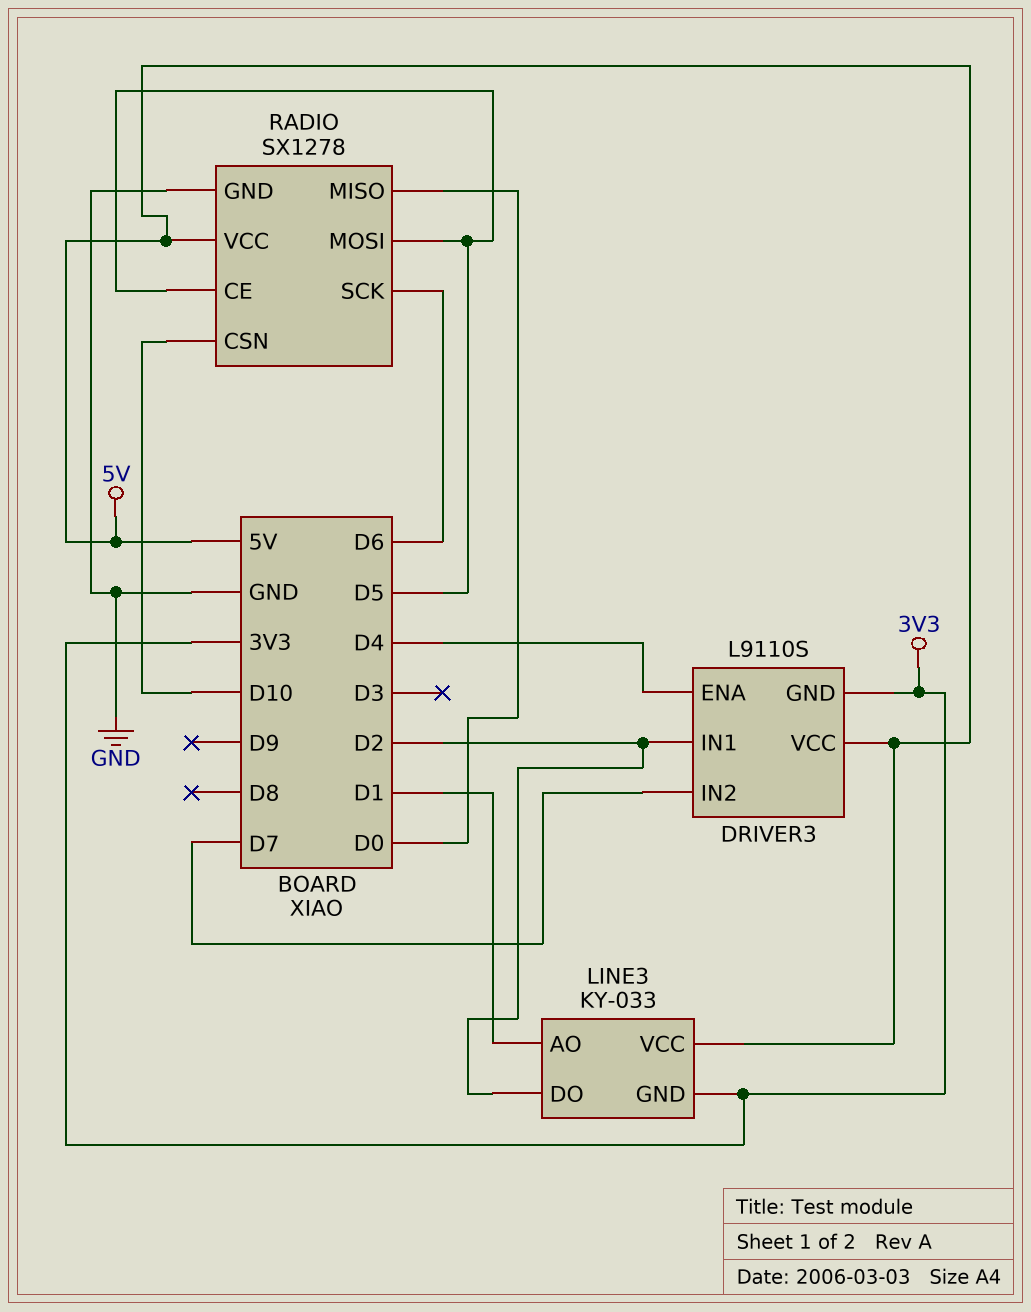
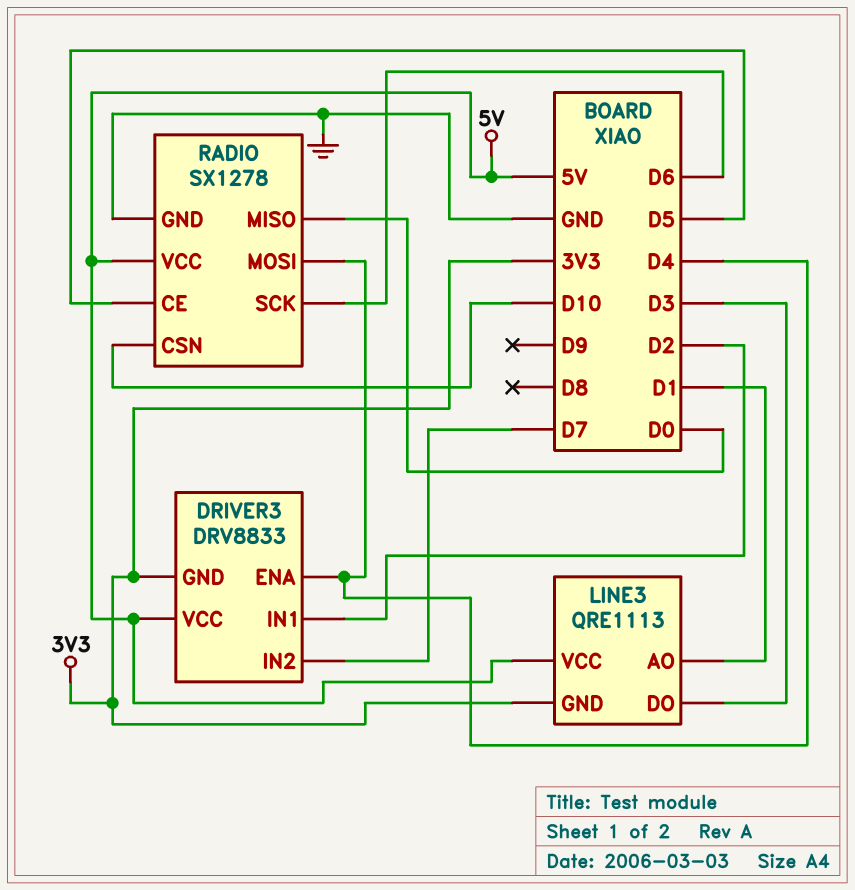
DRIVER3: L9110S -> DRV8833
LINE3: KY-033 -> QRE1113
LINE3 pin DO: D2 -> D3
RADIO pin MOSI: D5 -> D4

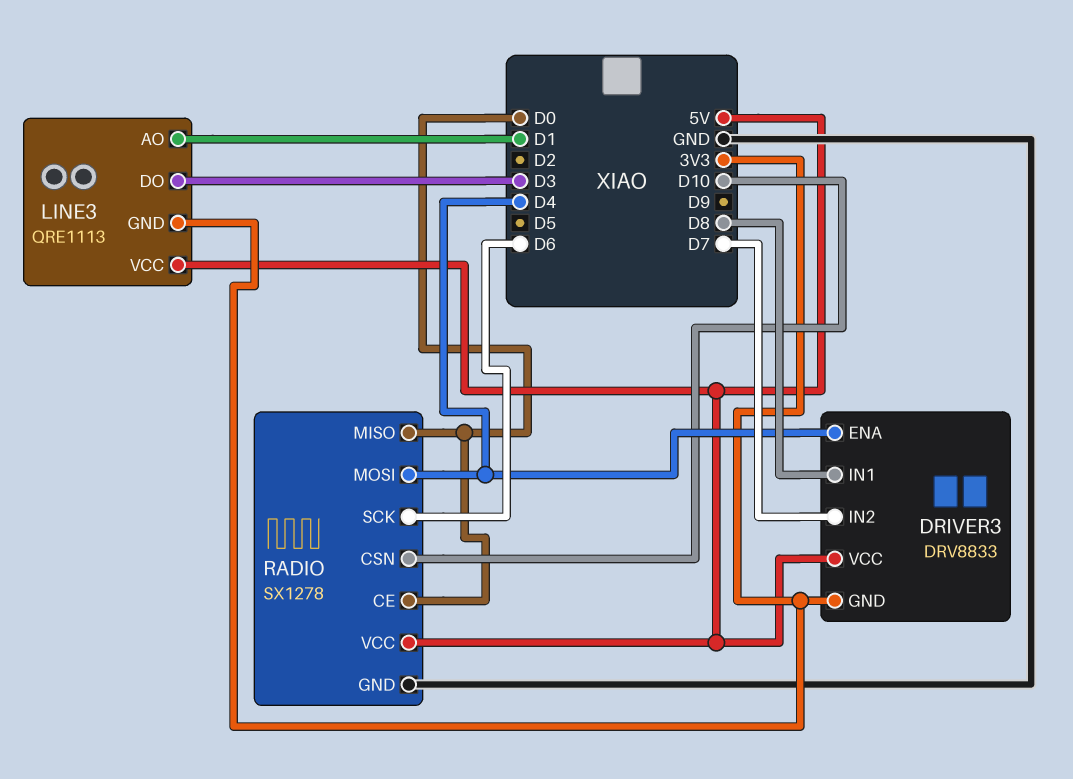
DRIVER3 pin IN1: D2 -> D8
RADIO pin CE: D5 -> D0

